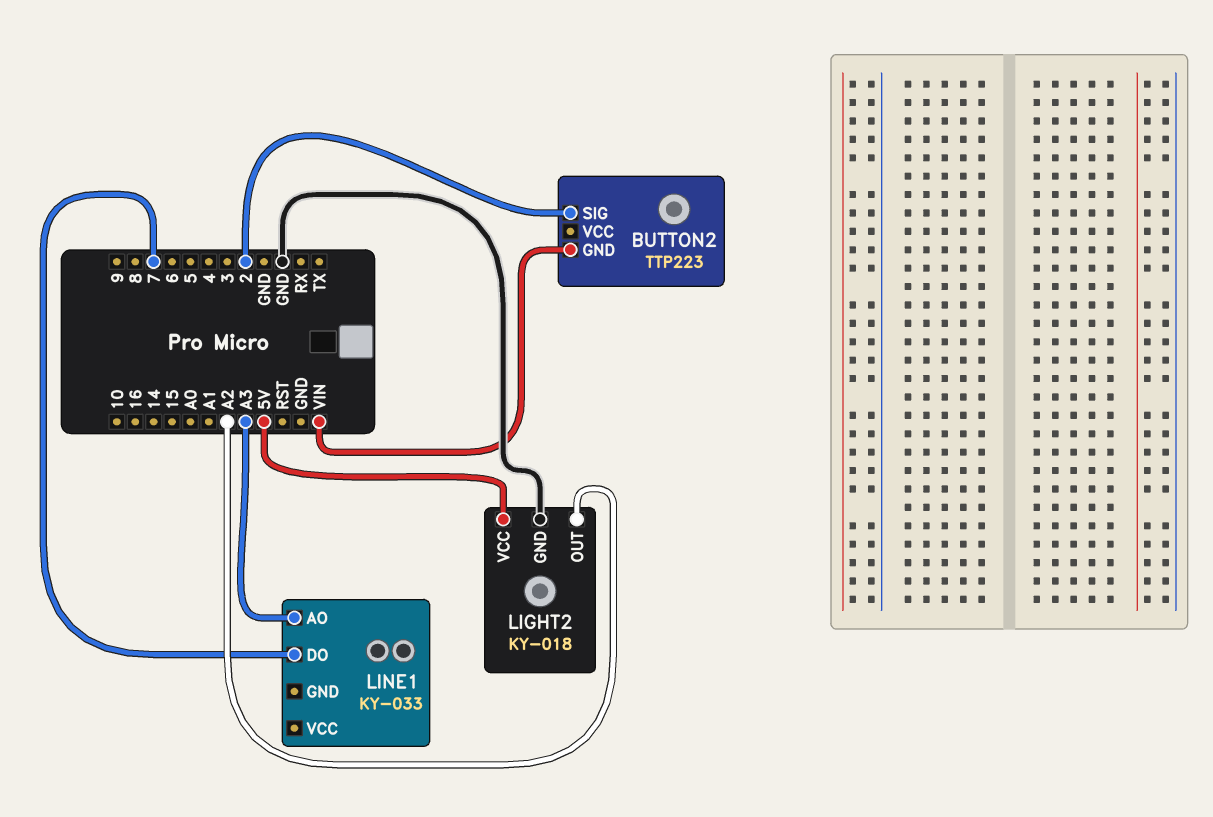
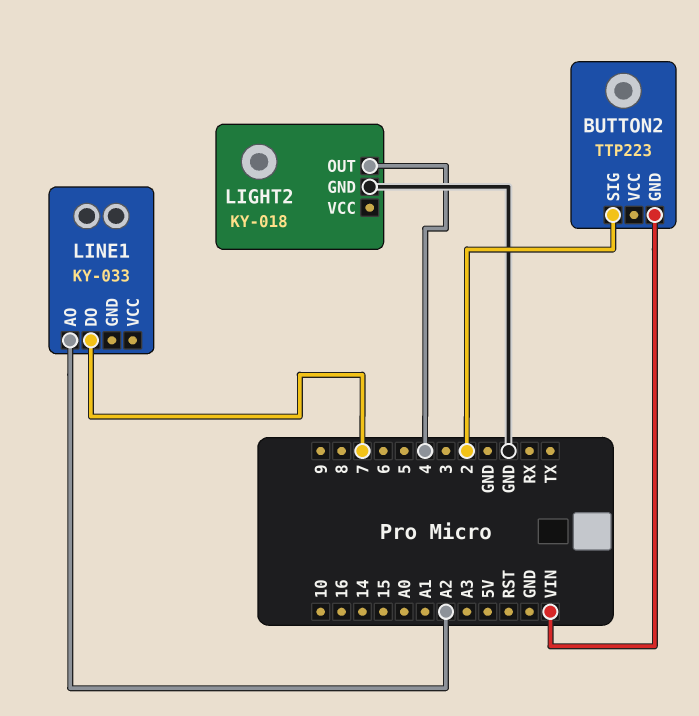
LIGHT2 pin OUT: A2 -> 4
LIGHT2 pin VCC: 5V -> none
LINE1 pin AO: A3 -> A2

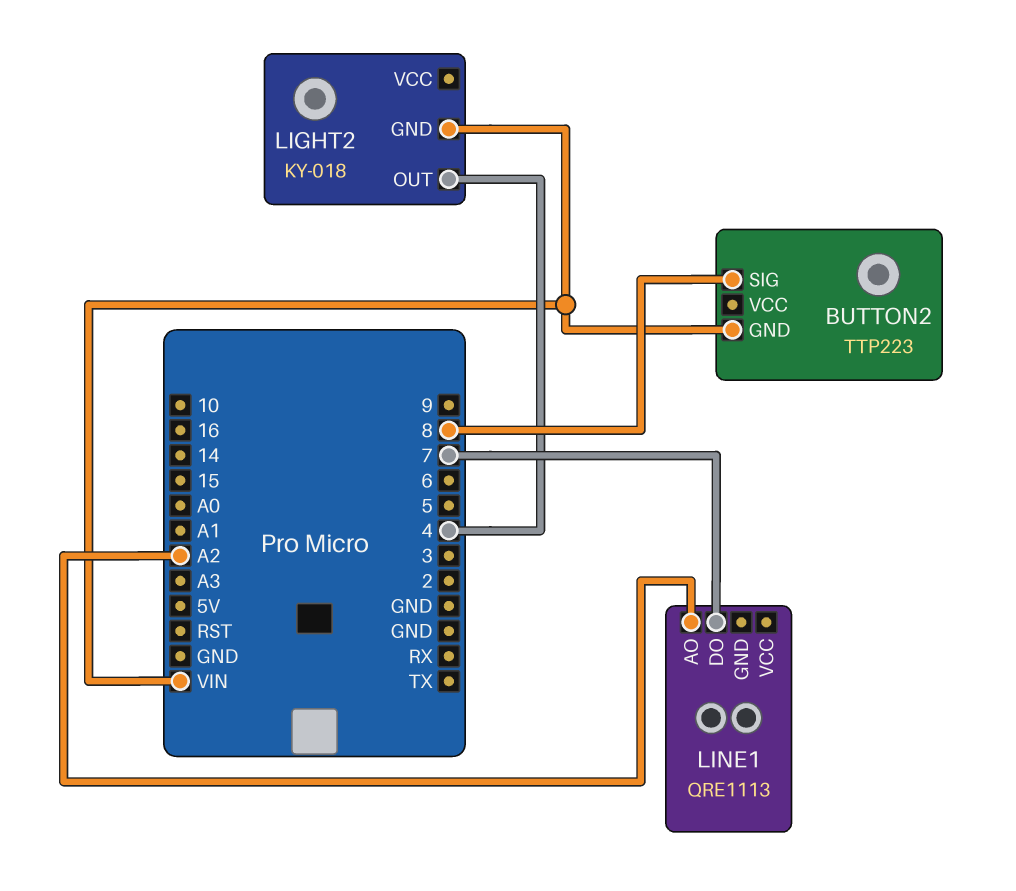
BUTTON2 pin SIG: 2 -> 8
LIGHT2 pin GND: GND -> VIN
LINE1: KY-033 -> QRE1113

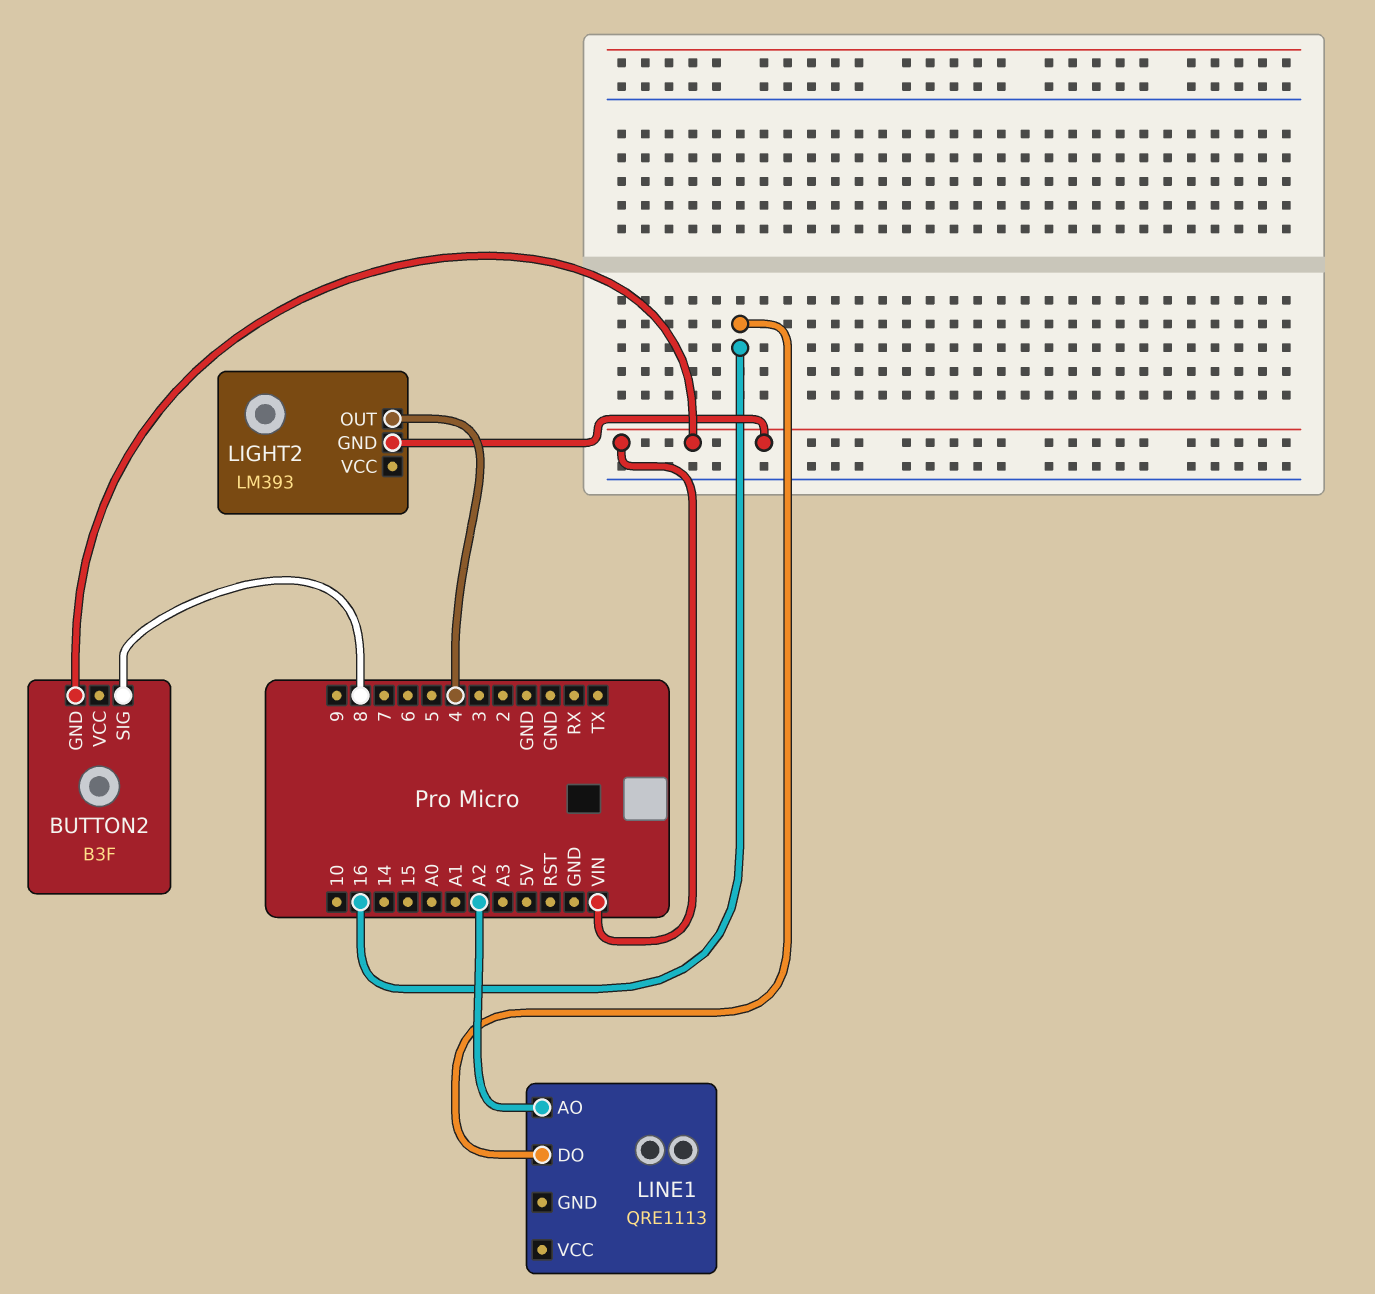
BUTTON2: TTP223 -> B3F
LIGHT2: KY-018 -> LM393
LINE1 pin DO: 7 -> 16

